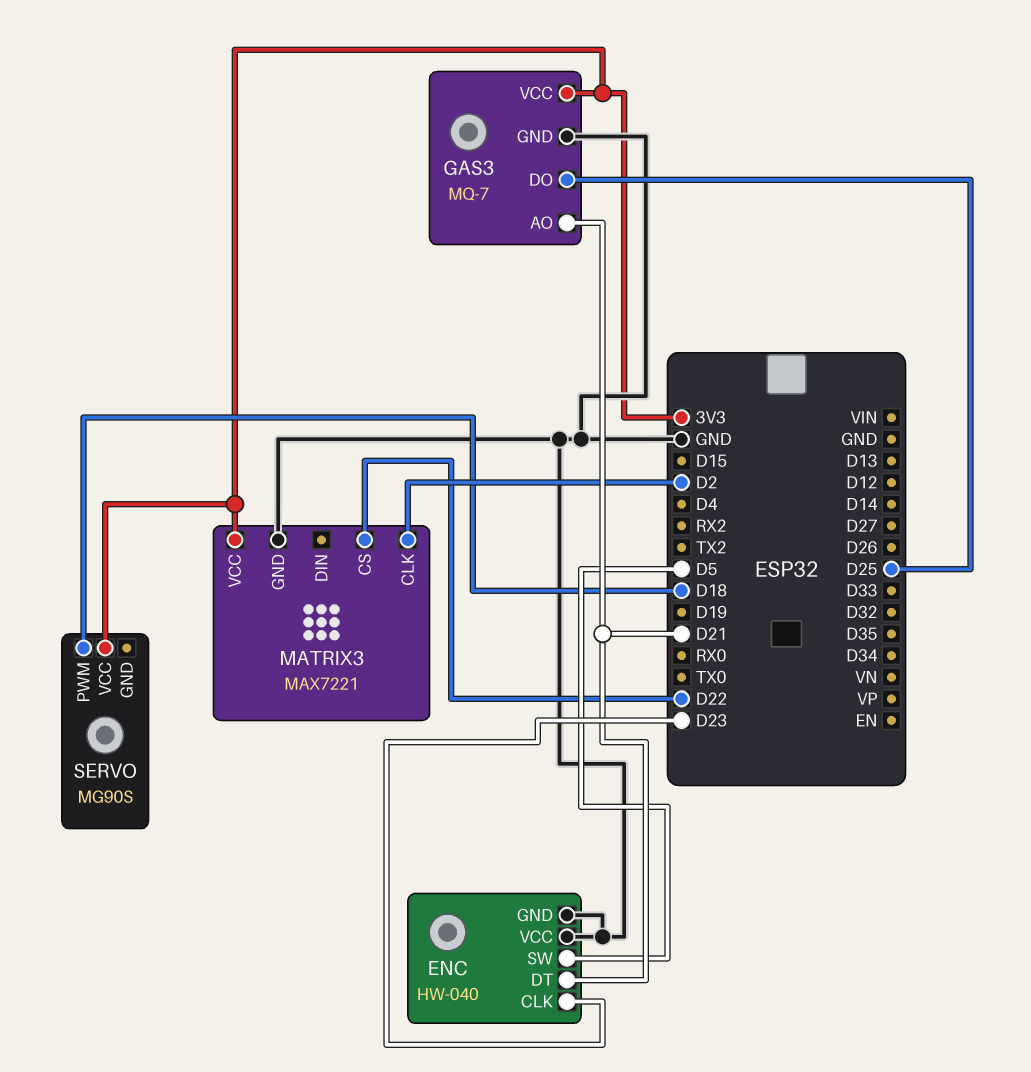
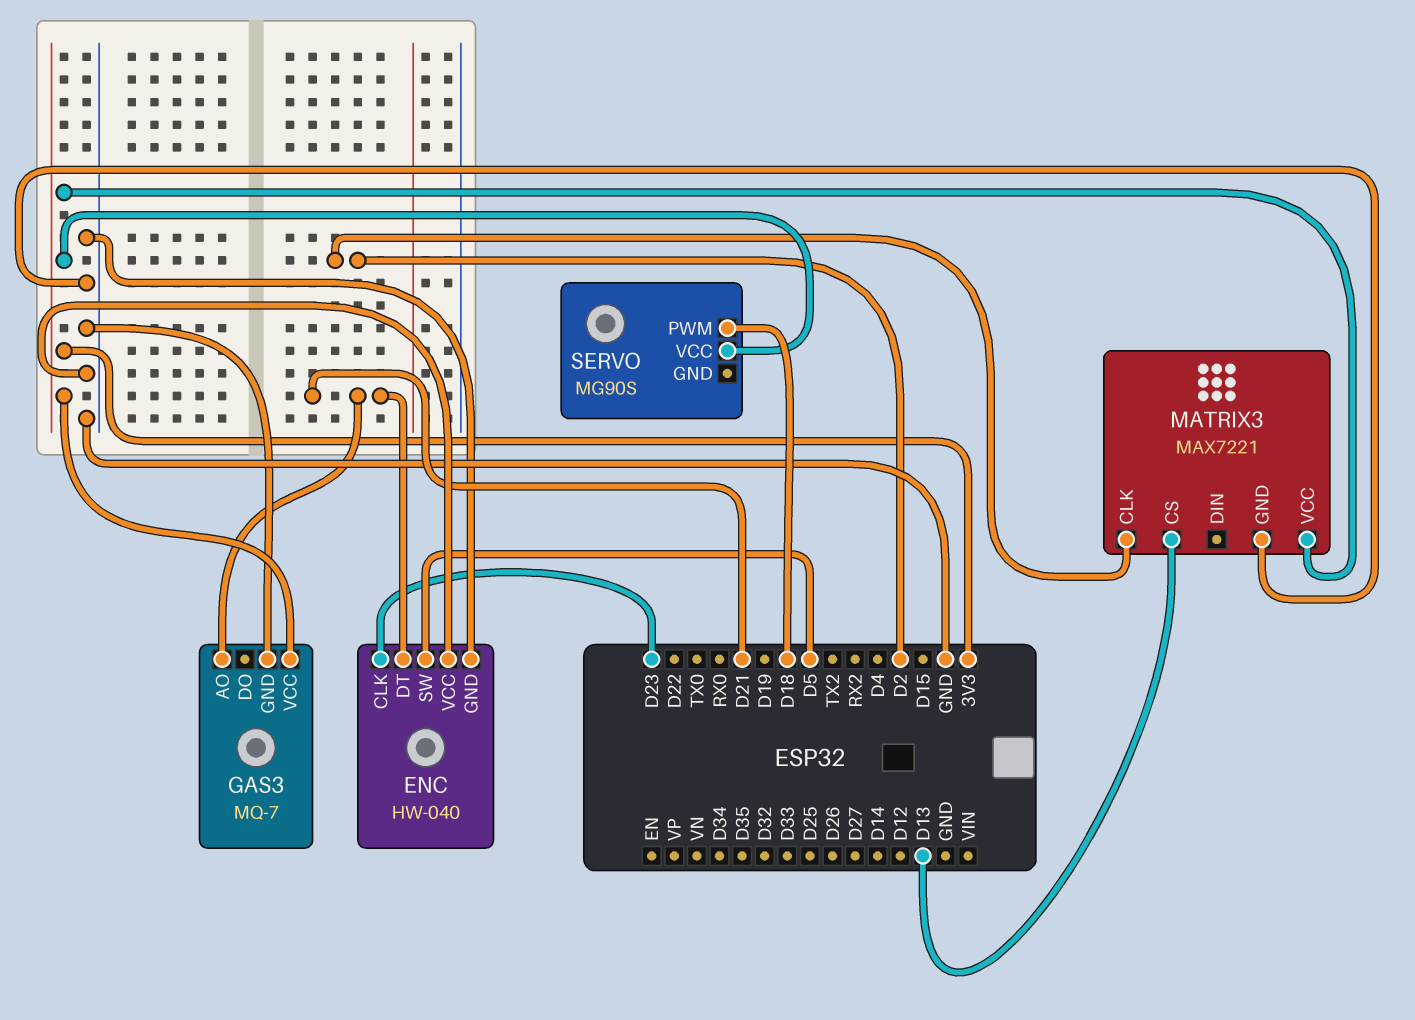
GAS3 pin DO: D25 -> none
MATRIX3 pin CS: D22 -> D13

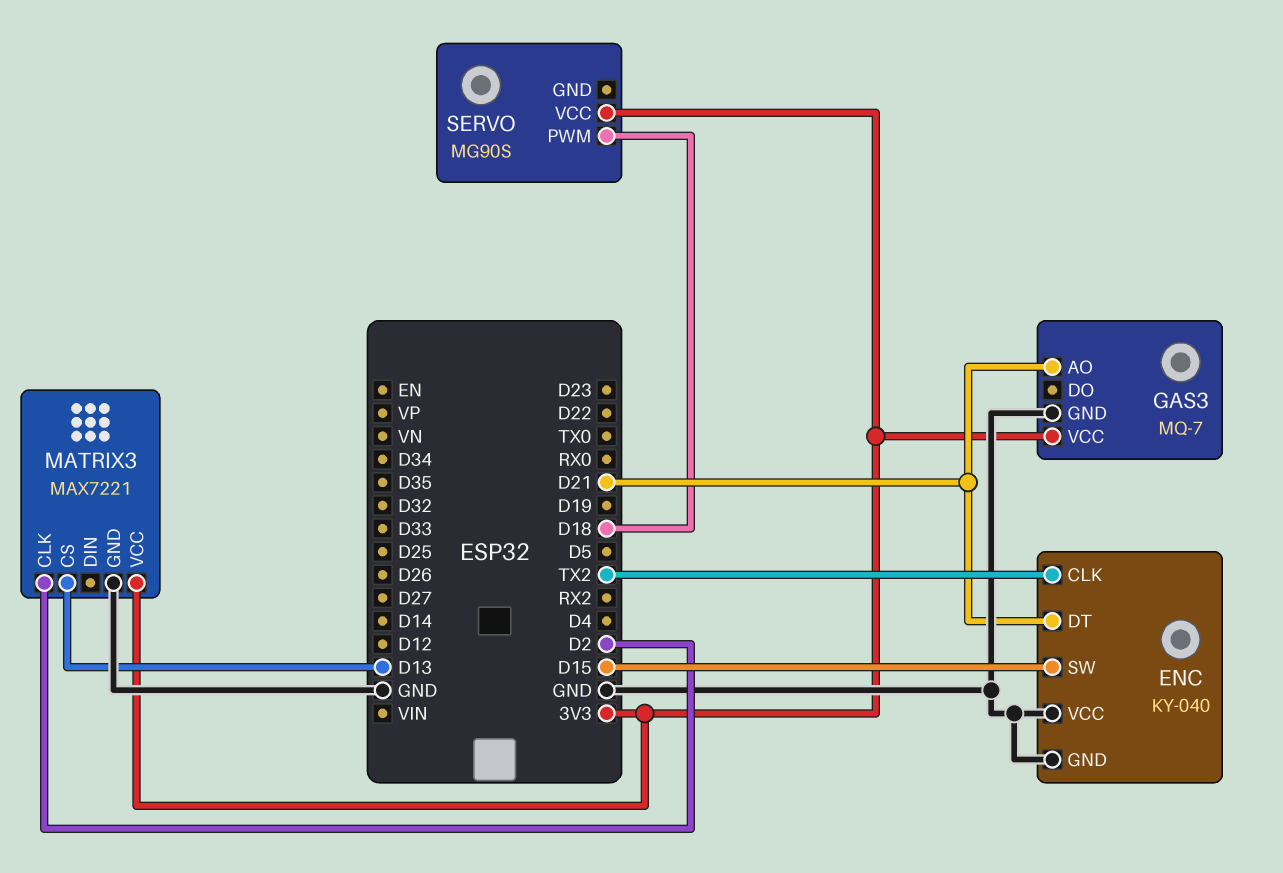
ENC: HW-040 -> KY-040
ENC pin CLK: D23 -> TX2
ENC pin SW: D5 -> D15

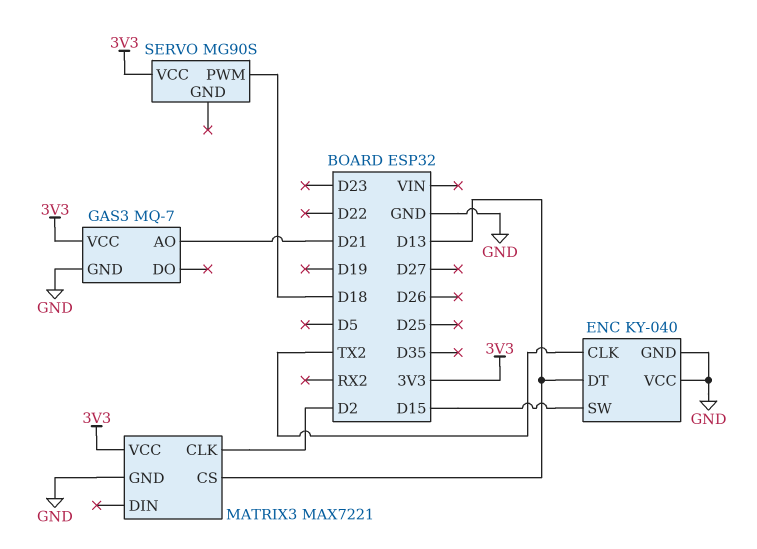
ENC pin DT: D21 -> D13

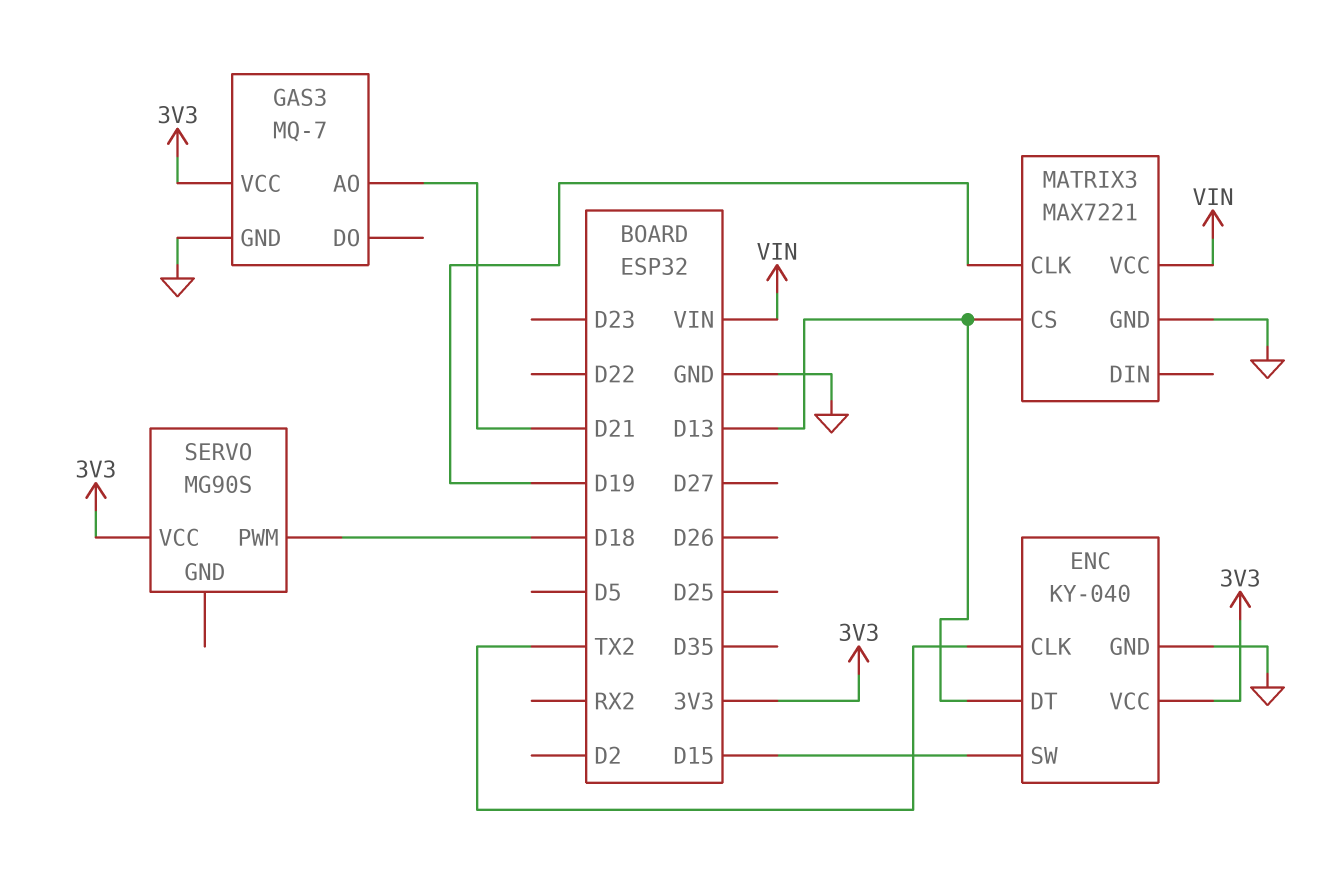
ENC pin VCC: GND -> 3V3
MATRIX3 pin CLK: D2 -> D19
MATRIX3 pin VCC: 3V3 -> VIN

